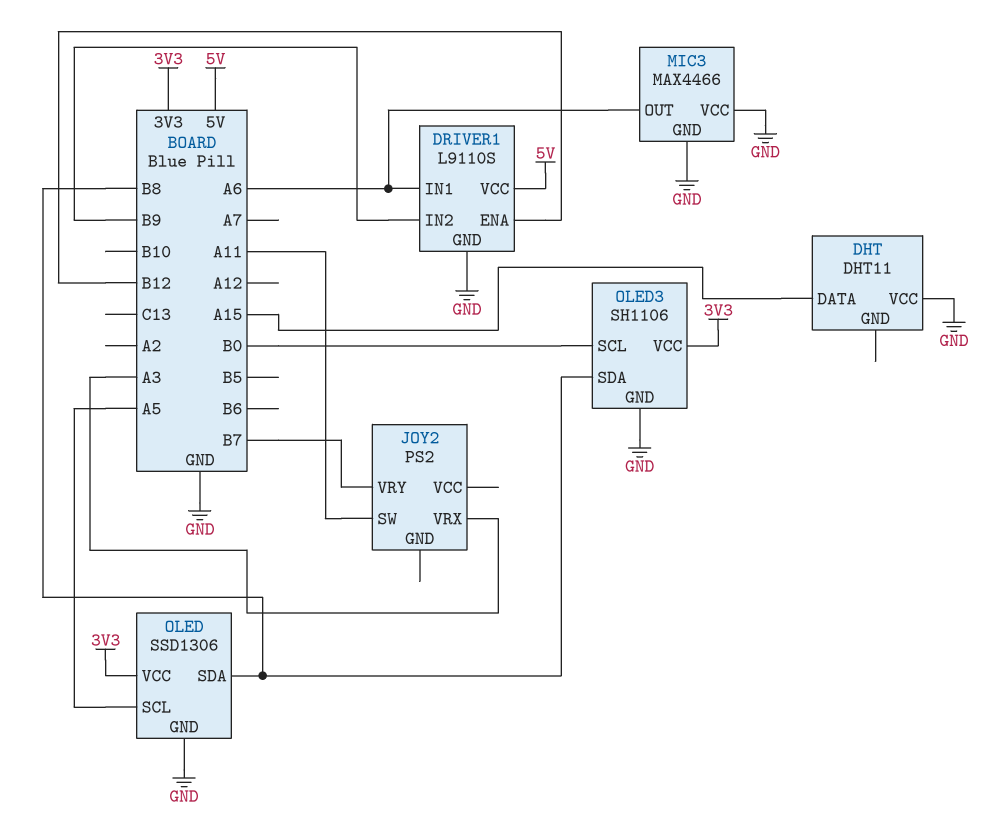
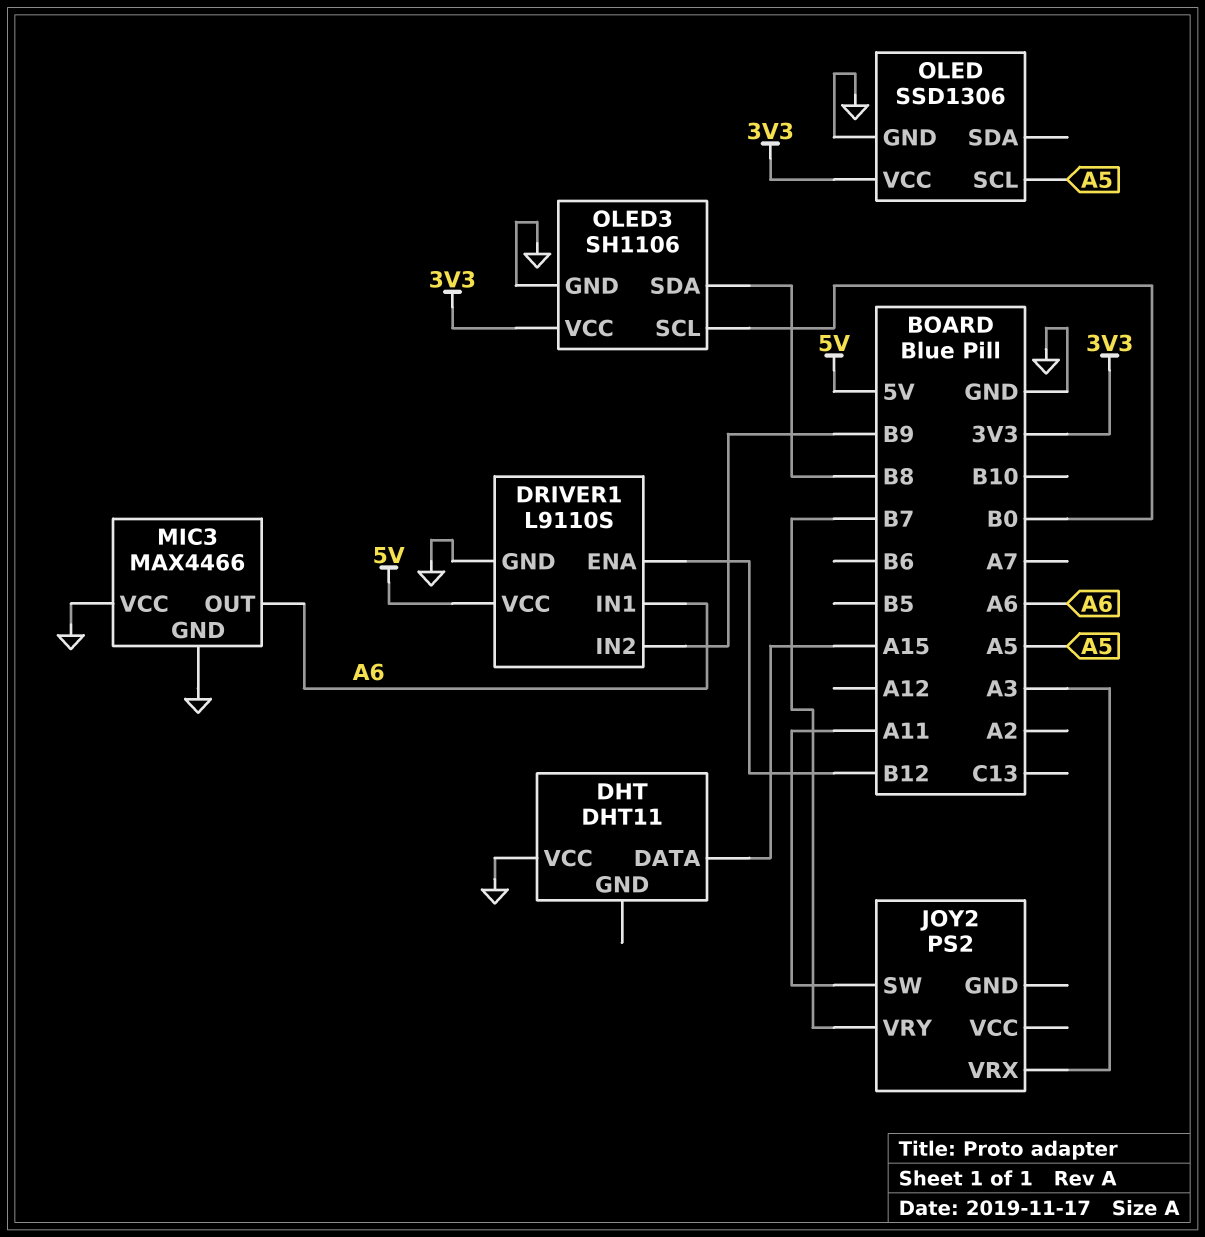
OLED pin SDA: B8 -> none

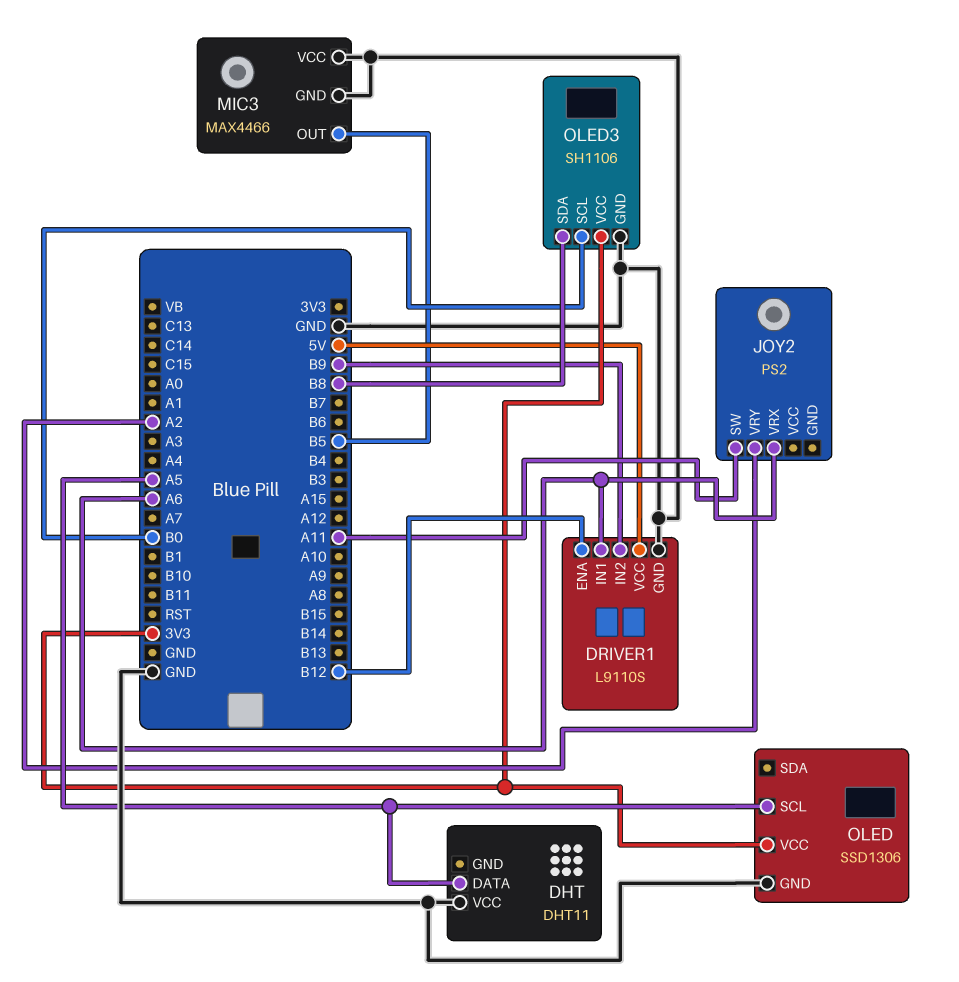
DHT pin DATA: A15 -> A5
JOY2 pin VRX: A3 -> A6
JOY2 pin VRY: B7 -> A2
MIC3 pin OUT: A6 -> B5

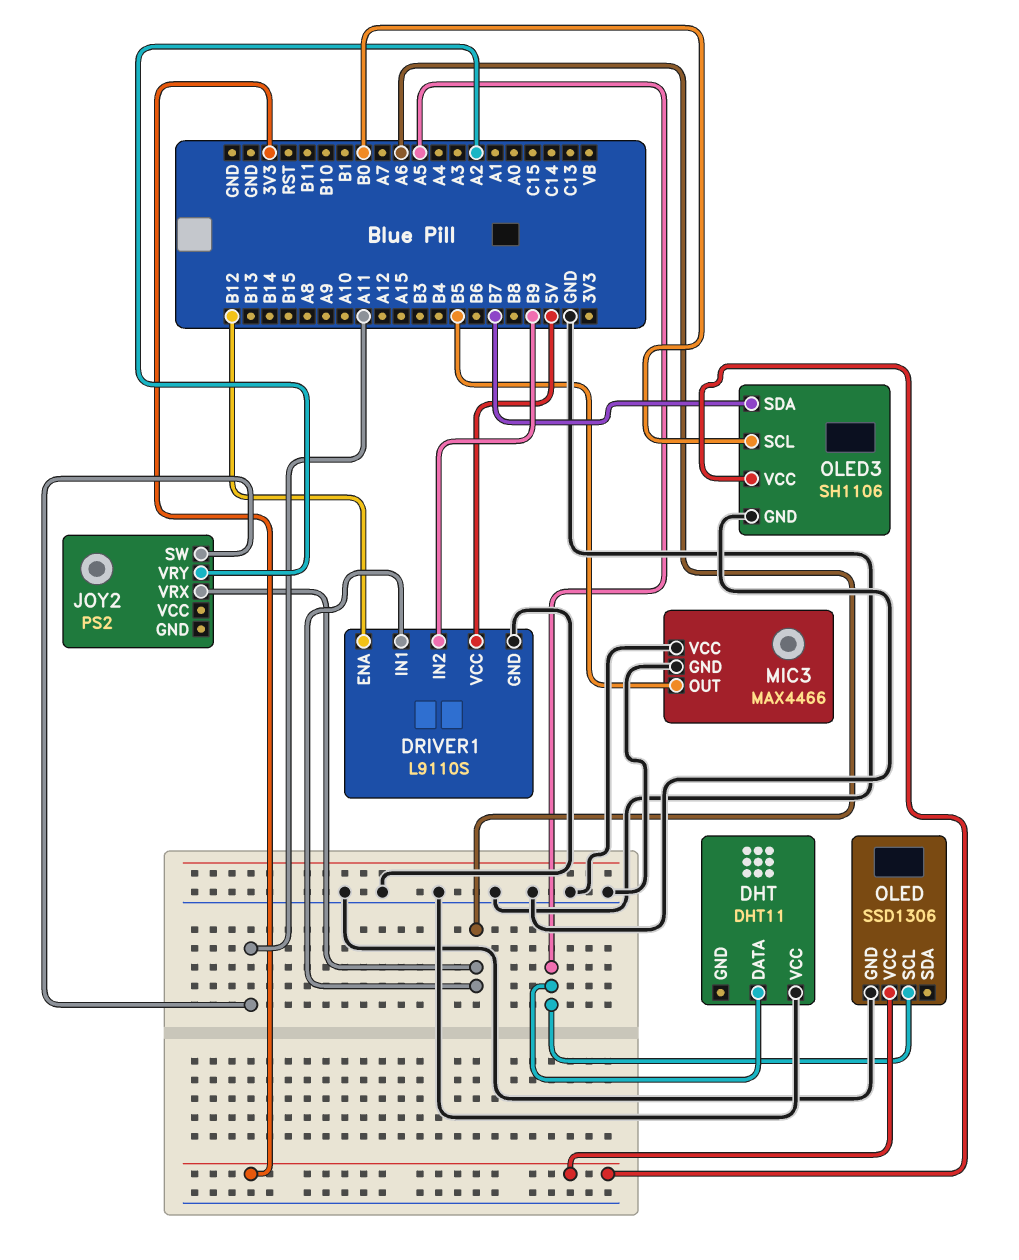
OLED3 pin SDA: B8 -> B7

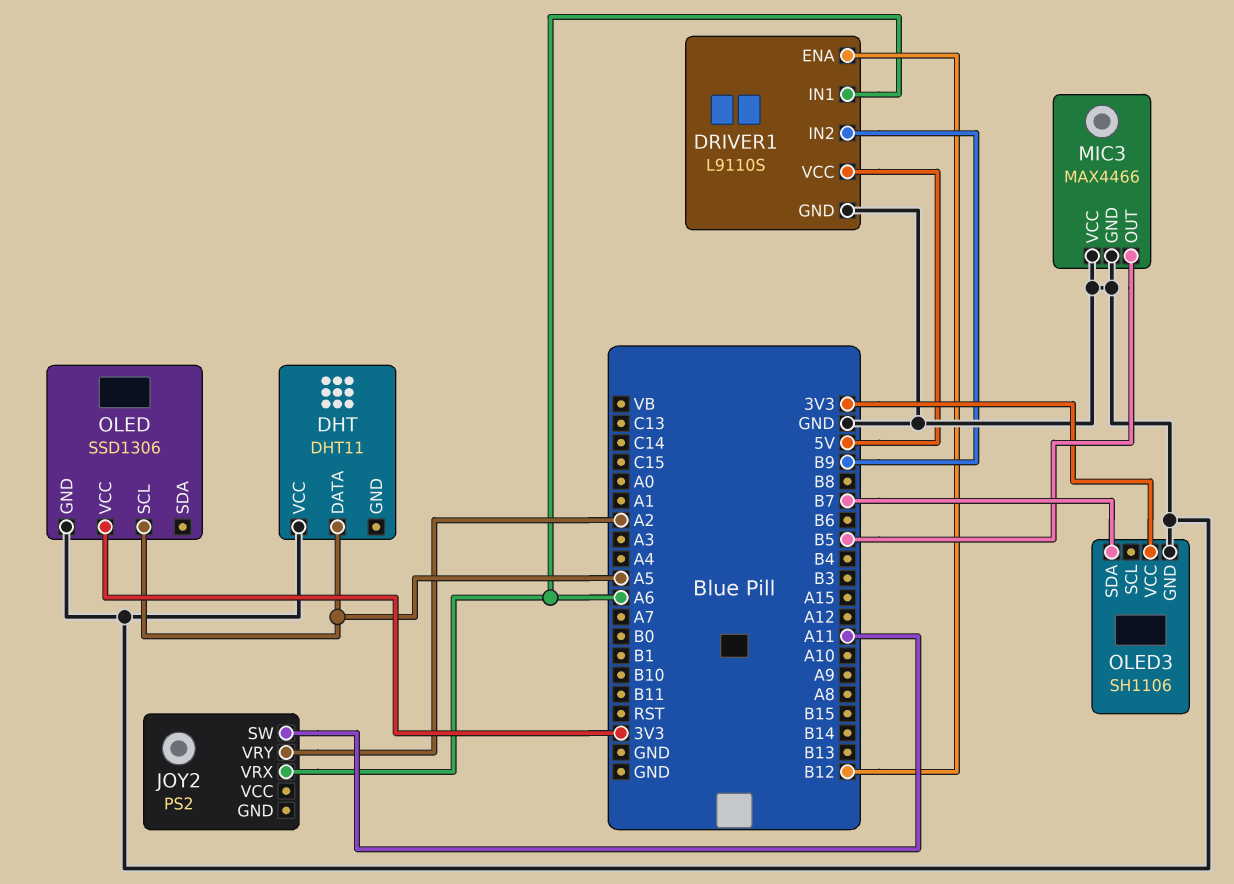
OLED3 pin SCL: B0 -> none

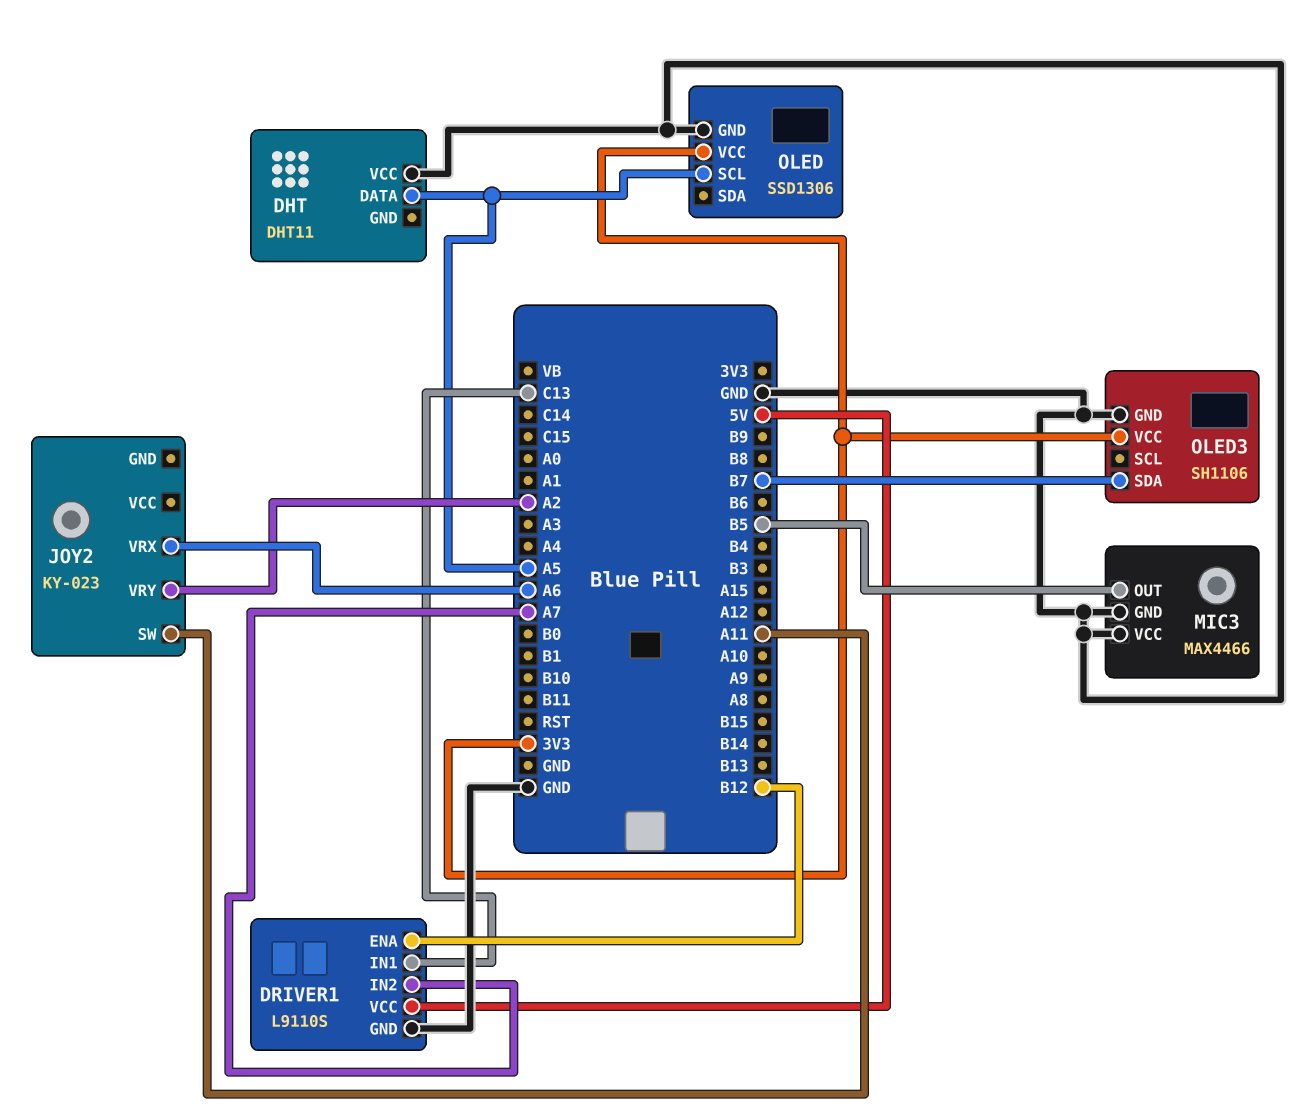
DRIVER1 pin IN1: A6 -> C13
DRIVER1 pin IN2: B9 -> A7
JOY2: PS2 -> KY-023

